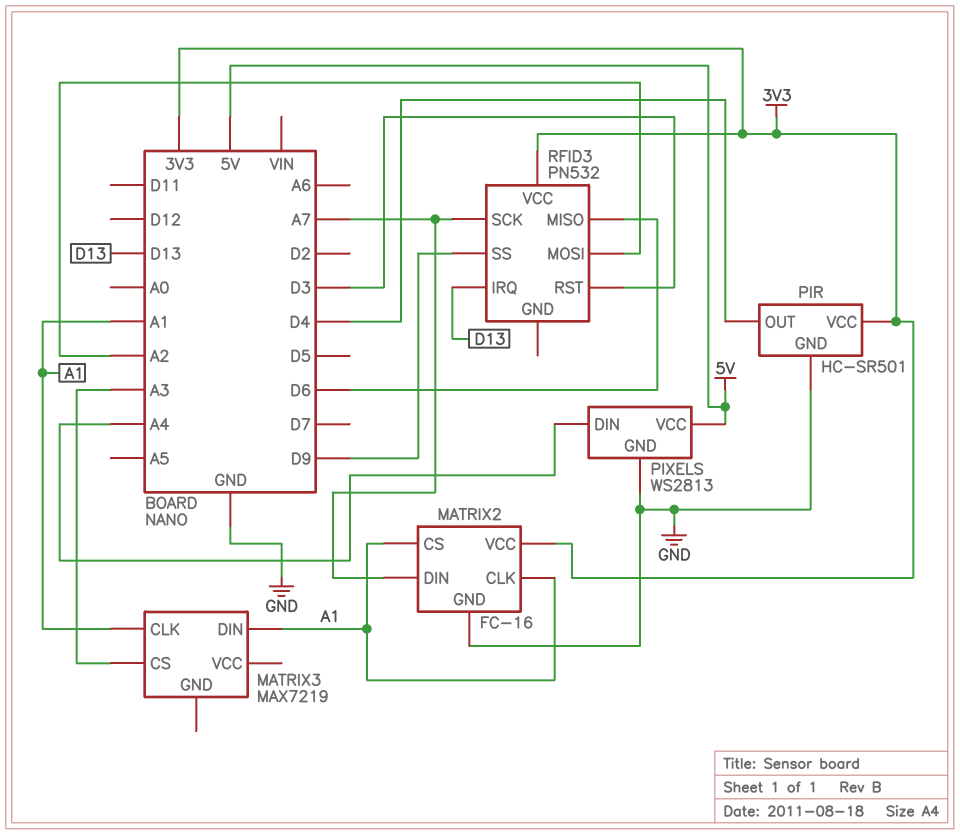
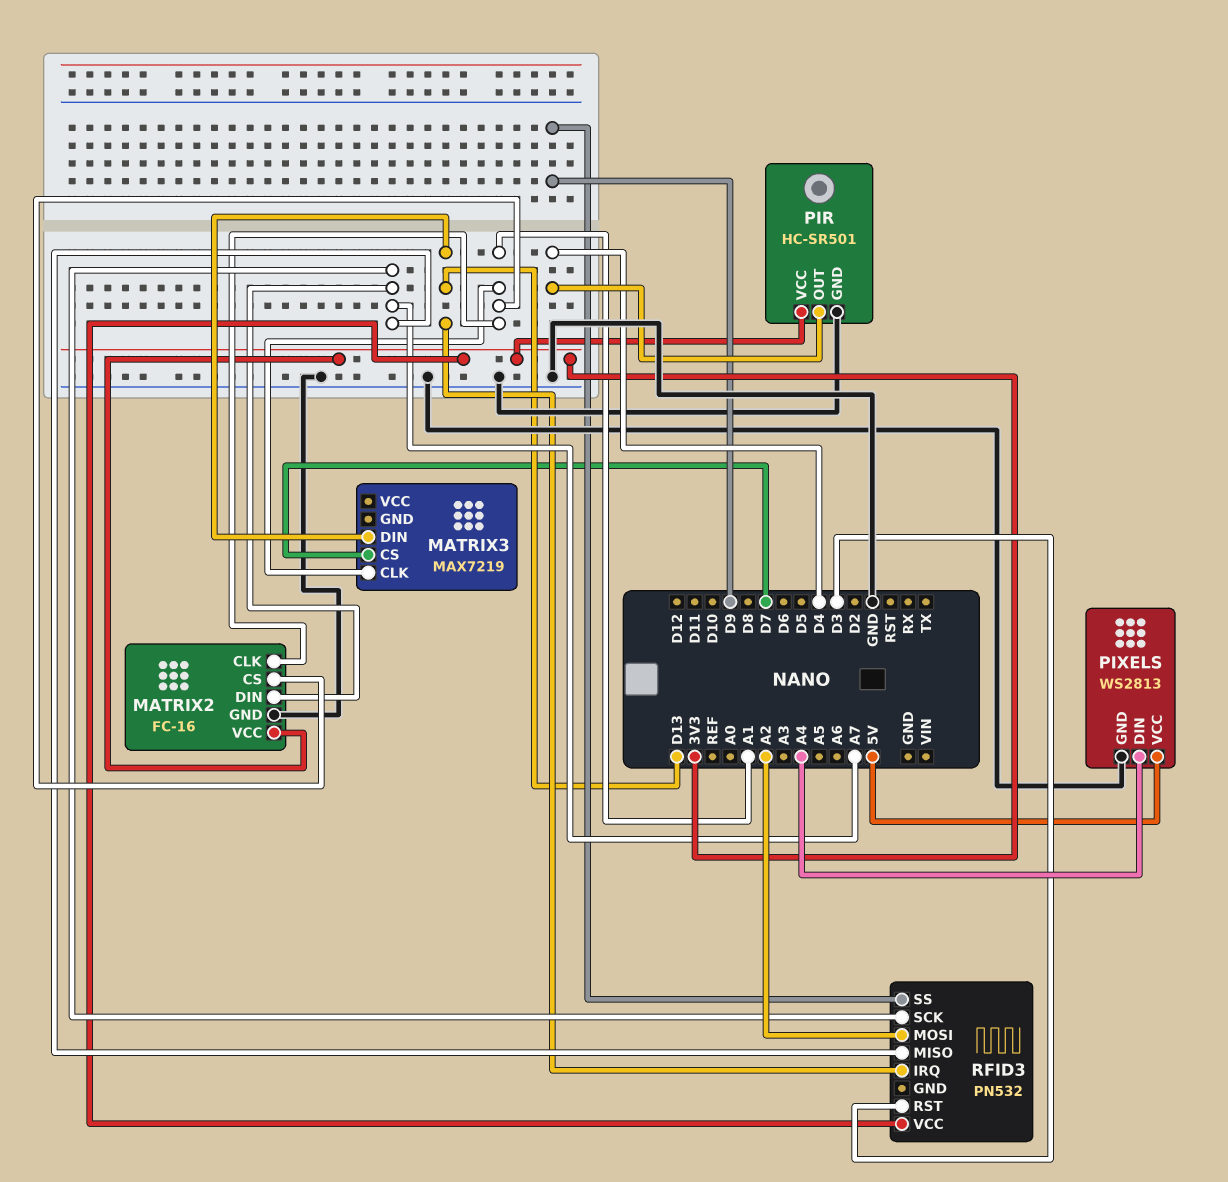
MATRIX3 pin CS: A3 -> D7
MATRIX3 pin DIN: A1 -> D13
RFID3 pin MISO: D6 -> A7

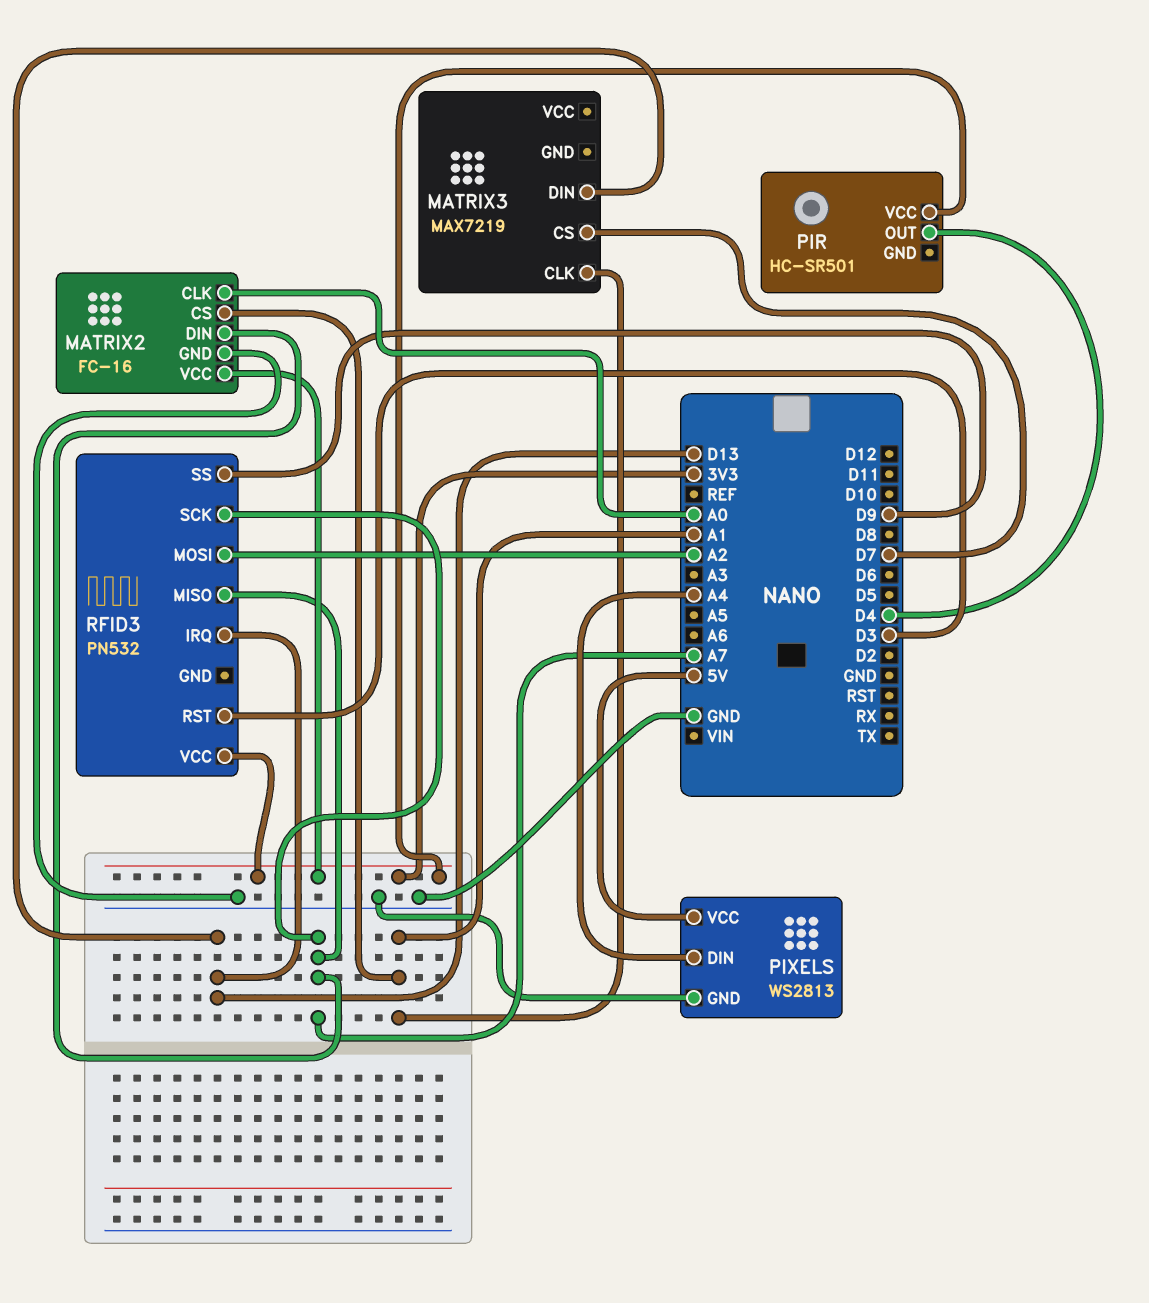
MATRIX2 pin CLK: A1 -> A0
PIR pin GND: GND -> none

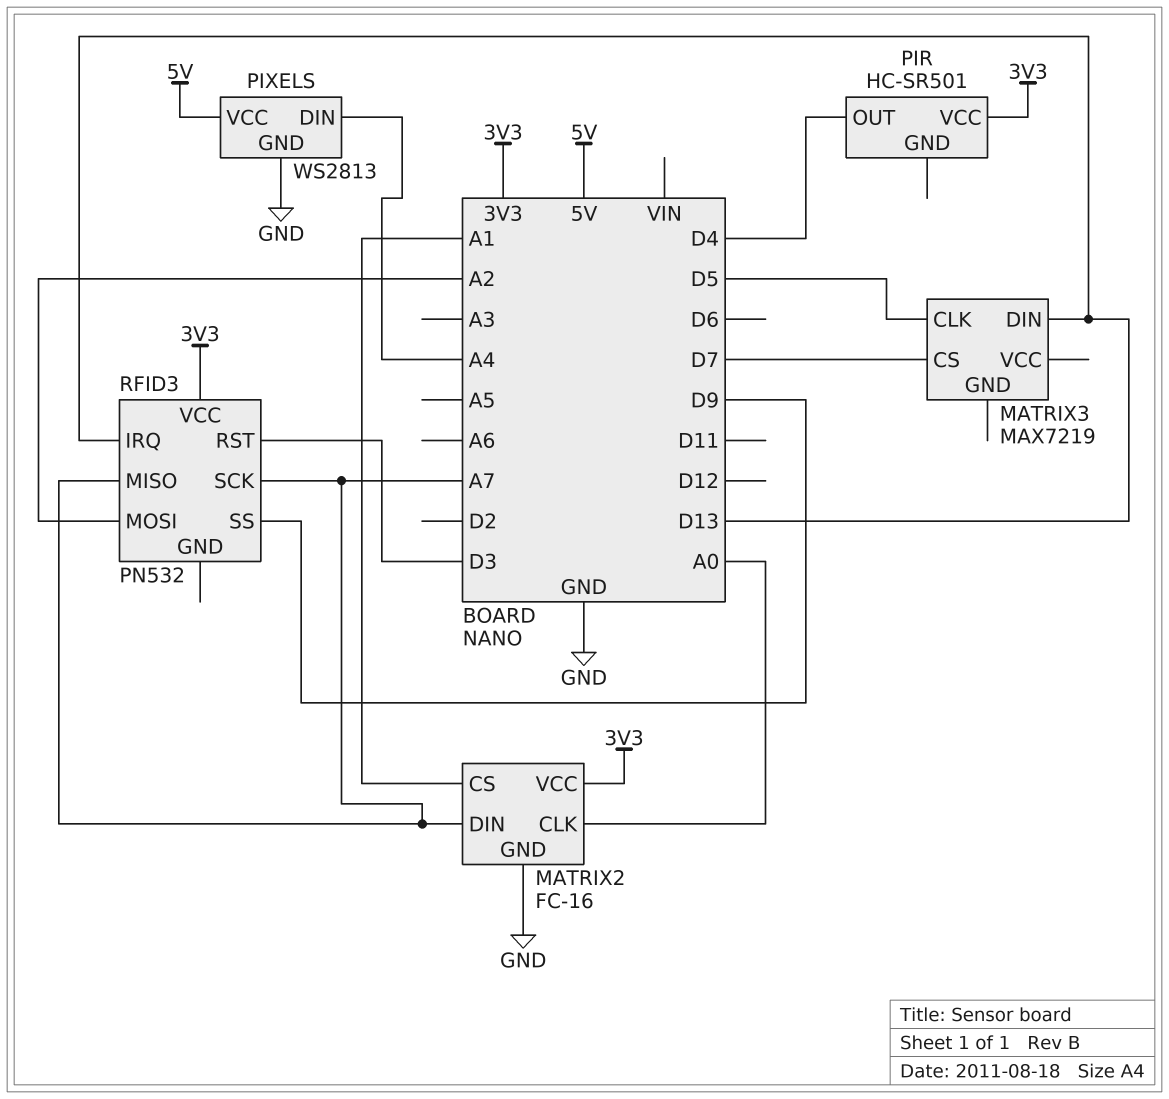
MATRIX3 pin CLK: A1 -> D5

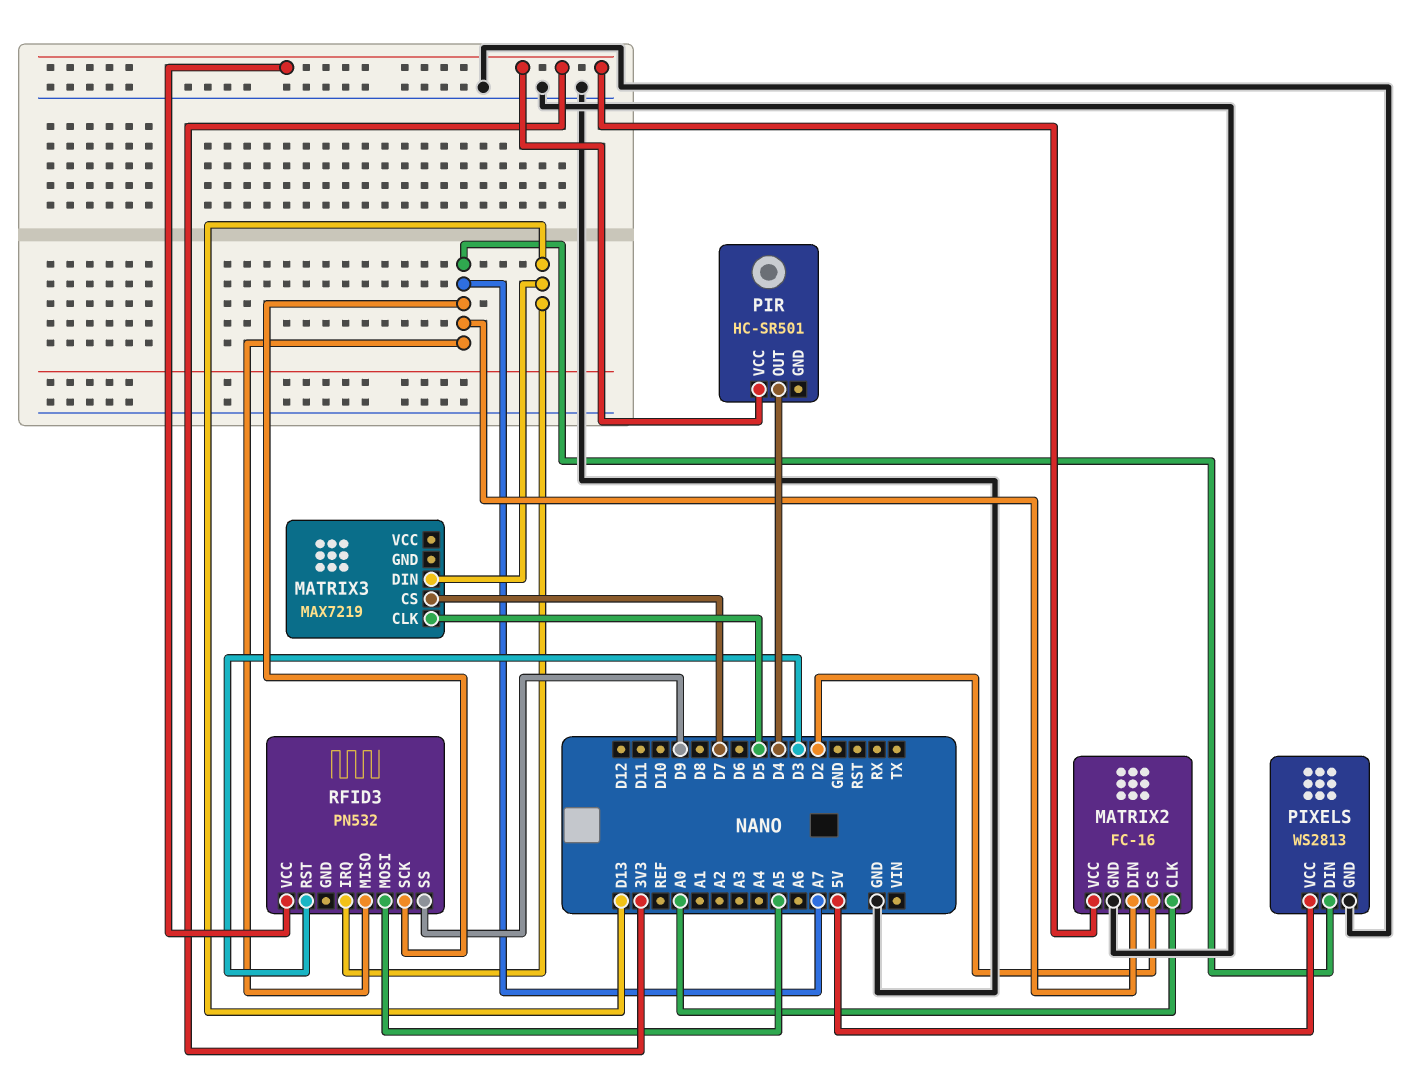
MATRIX2 pin CS: A1 -> D2
PIXELS pin DIN: A4 -> A7
RFID3 pin MOSI: A2 -> A5

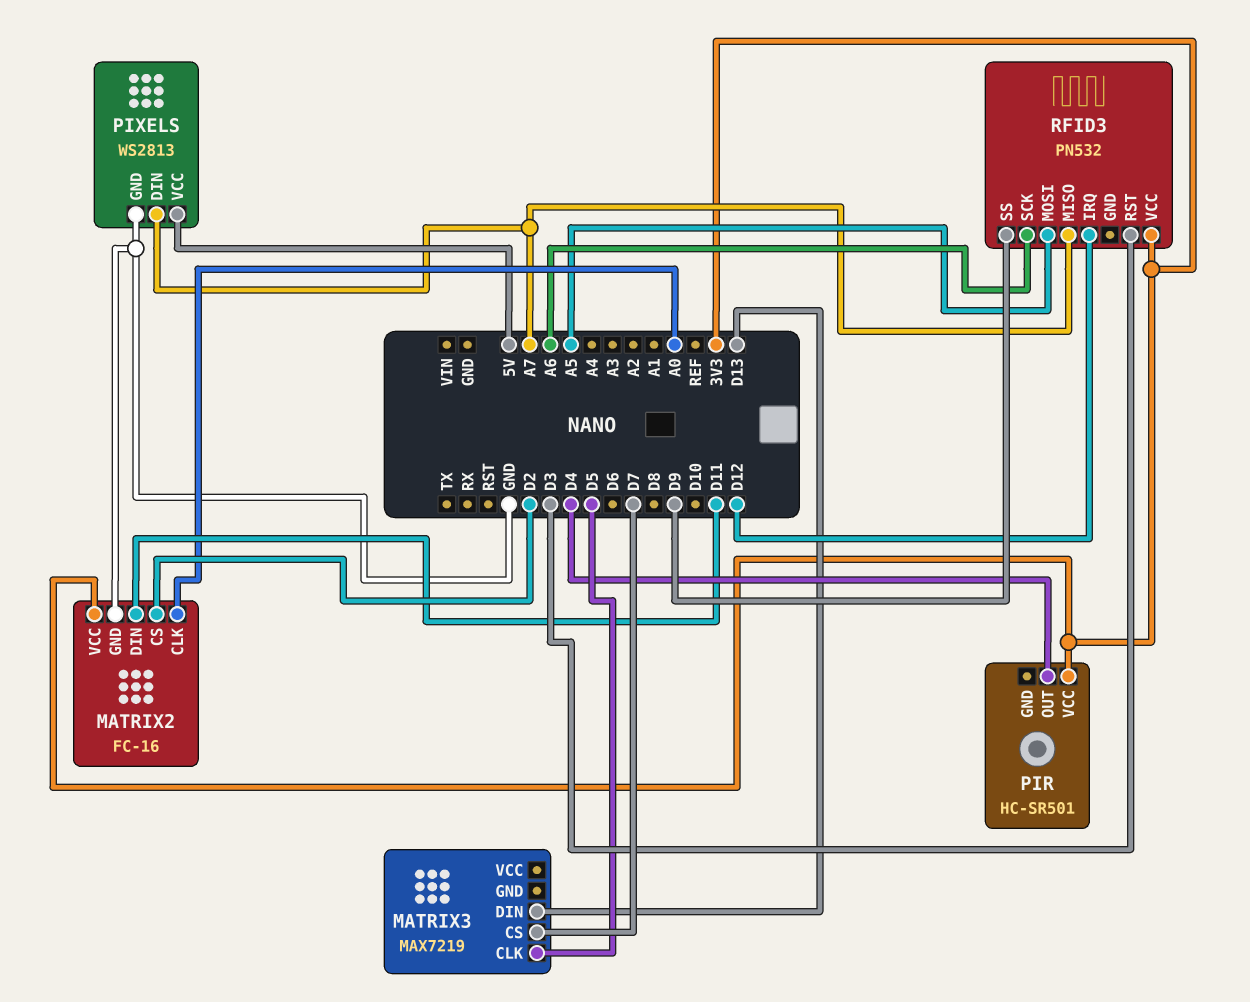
MATRIX2 pin DIN: A7 -> D11
RFID3 pin IRQ: D13 -> D12
RFID3 pin SCK: A7 -> A6

